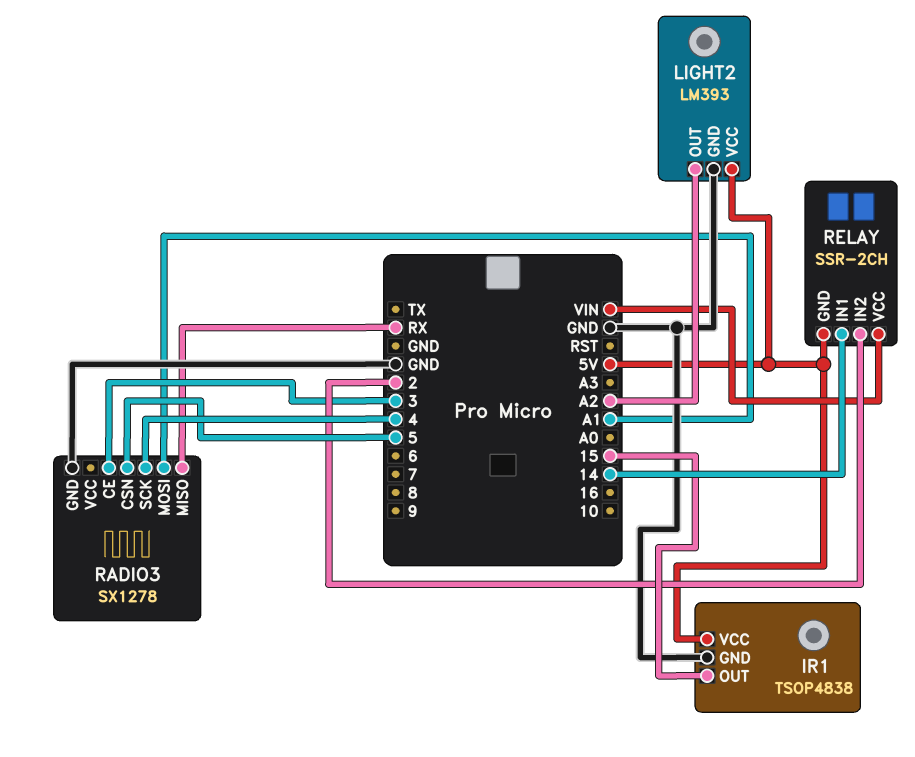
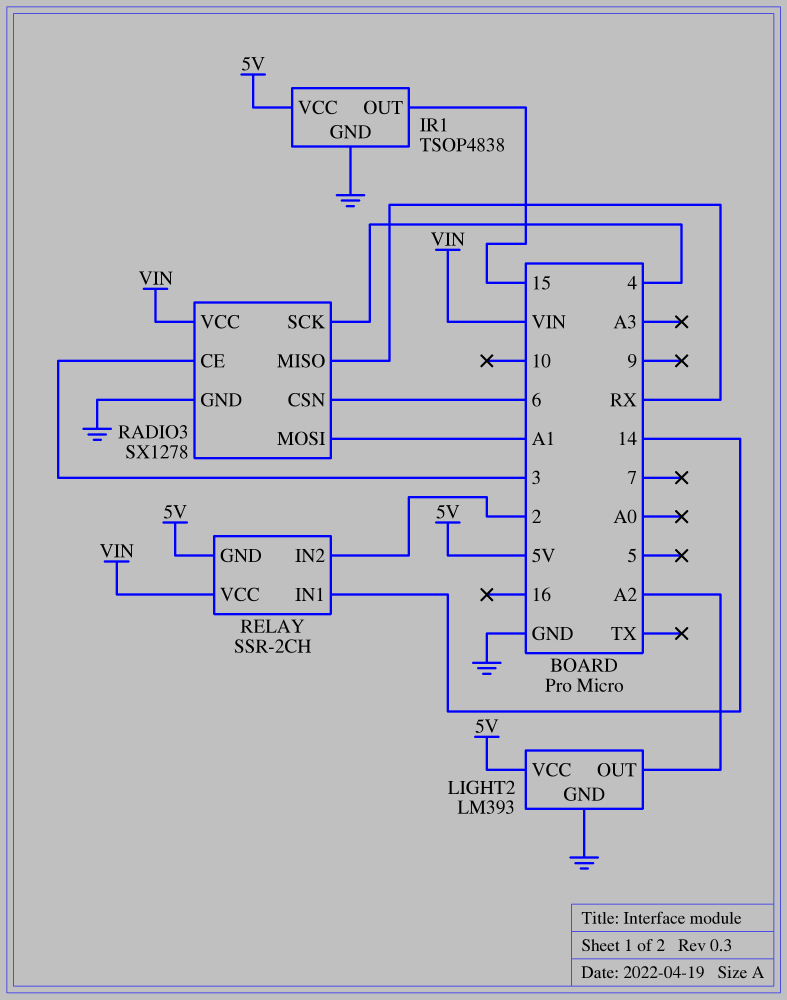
RADIO3 pin CSN: 5 -> 6
RADIO3 pin VCC: none -> VIN

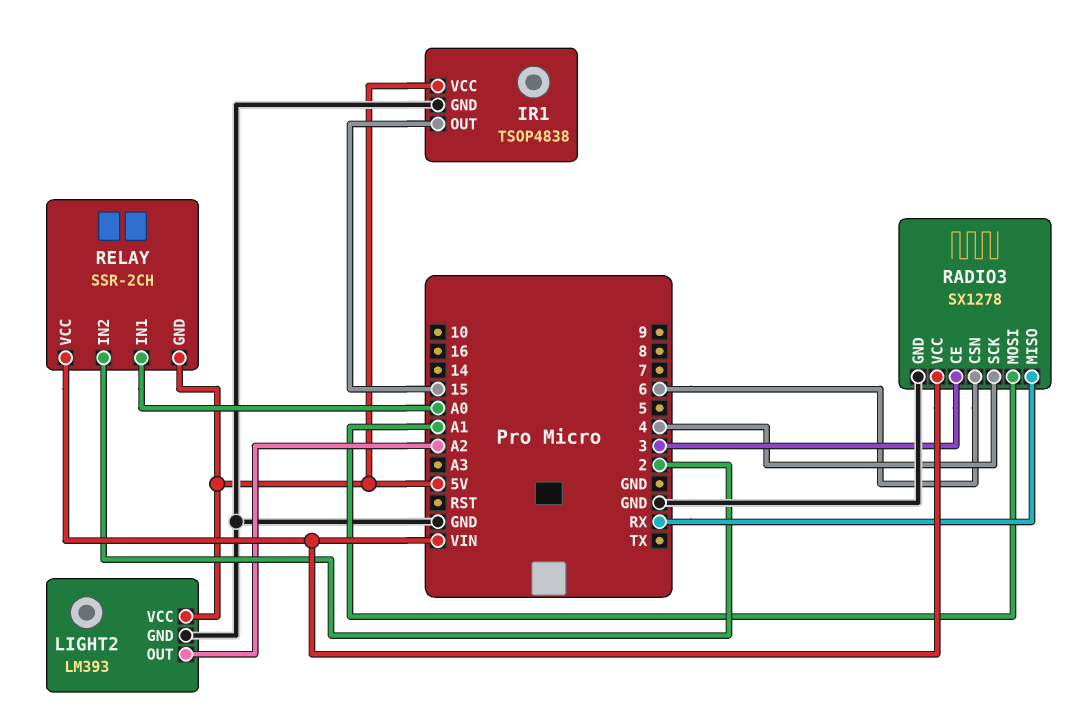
RELAY pin IN1: 14 -> A0

